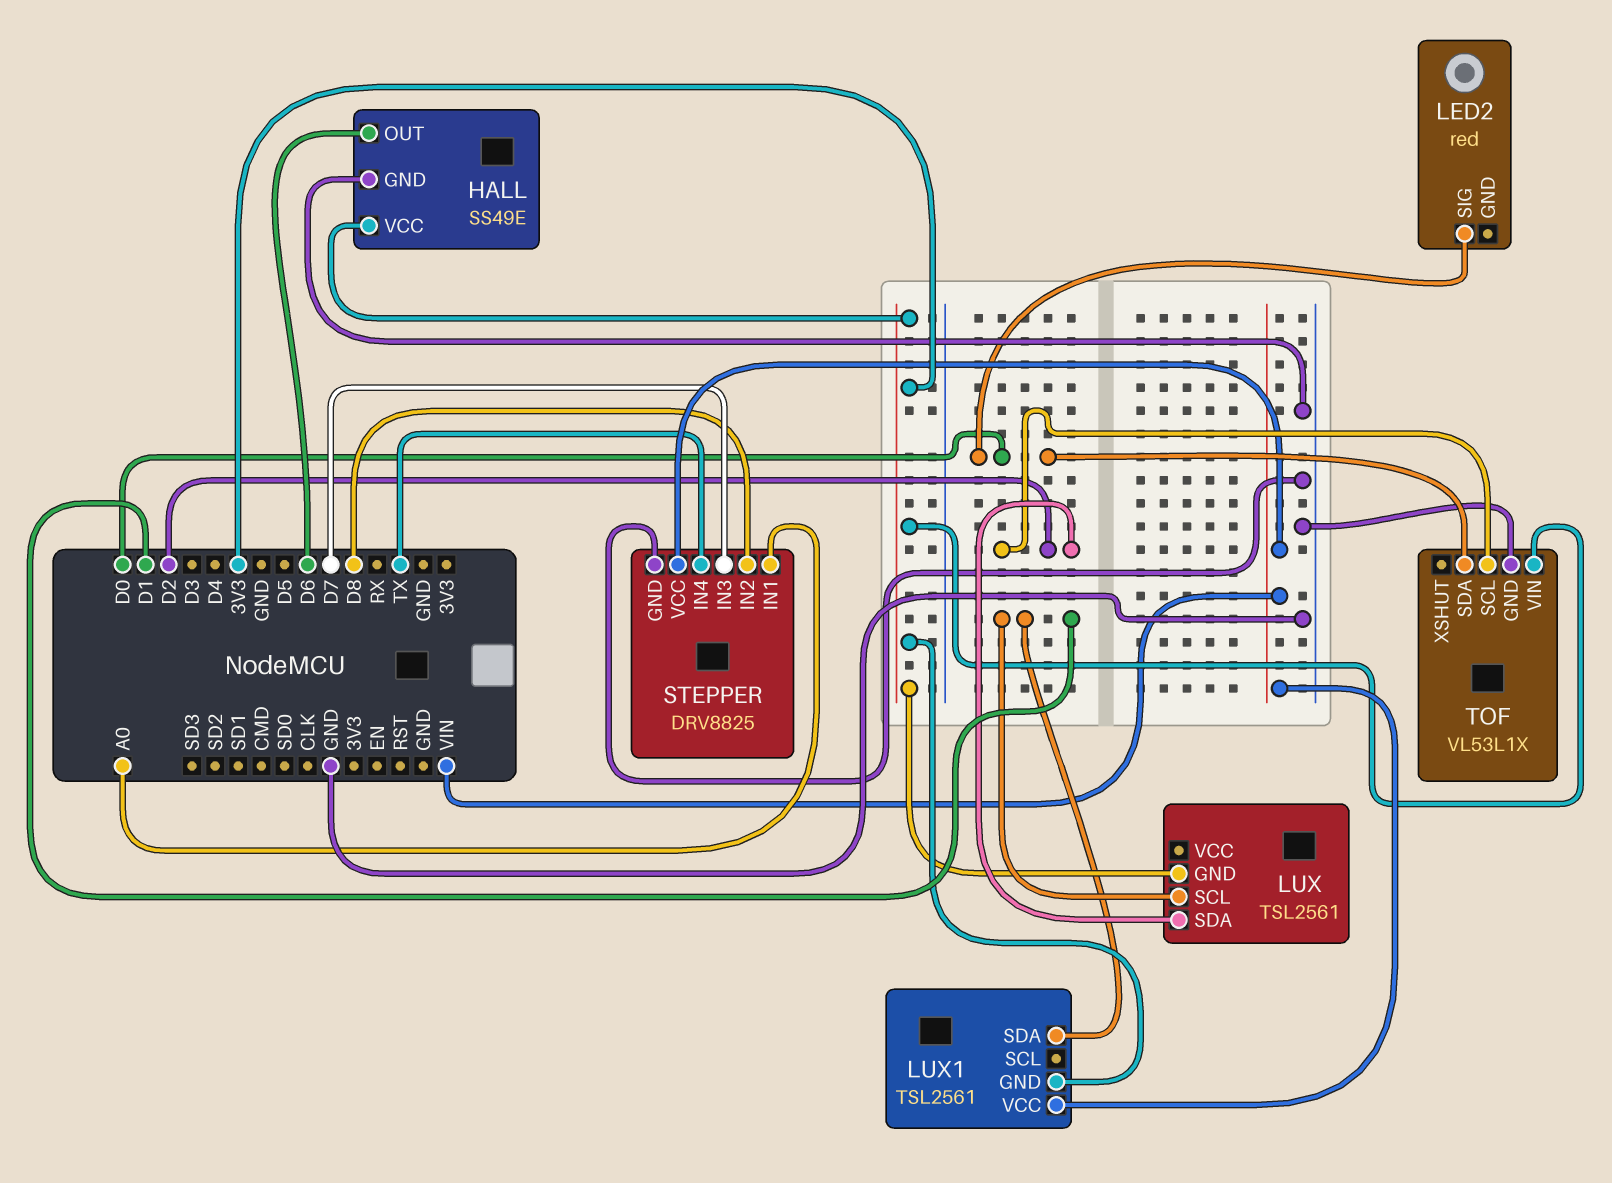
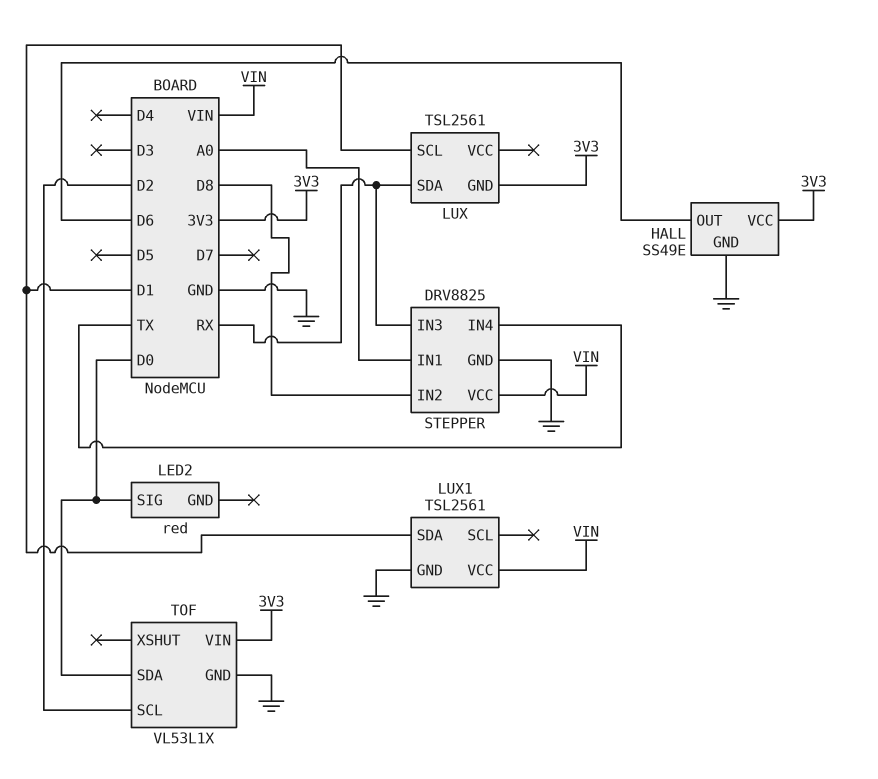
LUX pin SDA: D2 -> RX
LUX1 pin GND: 3V3 -> GND
STEPPER pin IN3: D7 -> RX

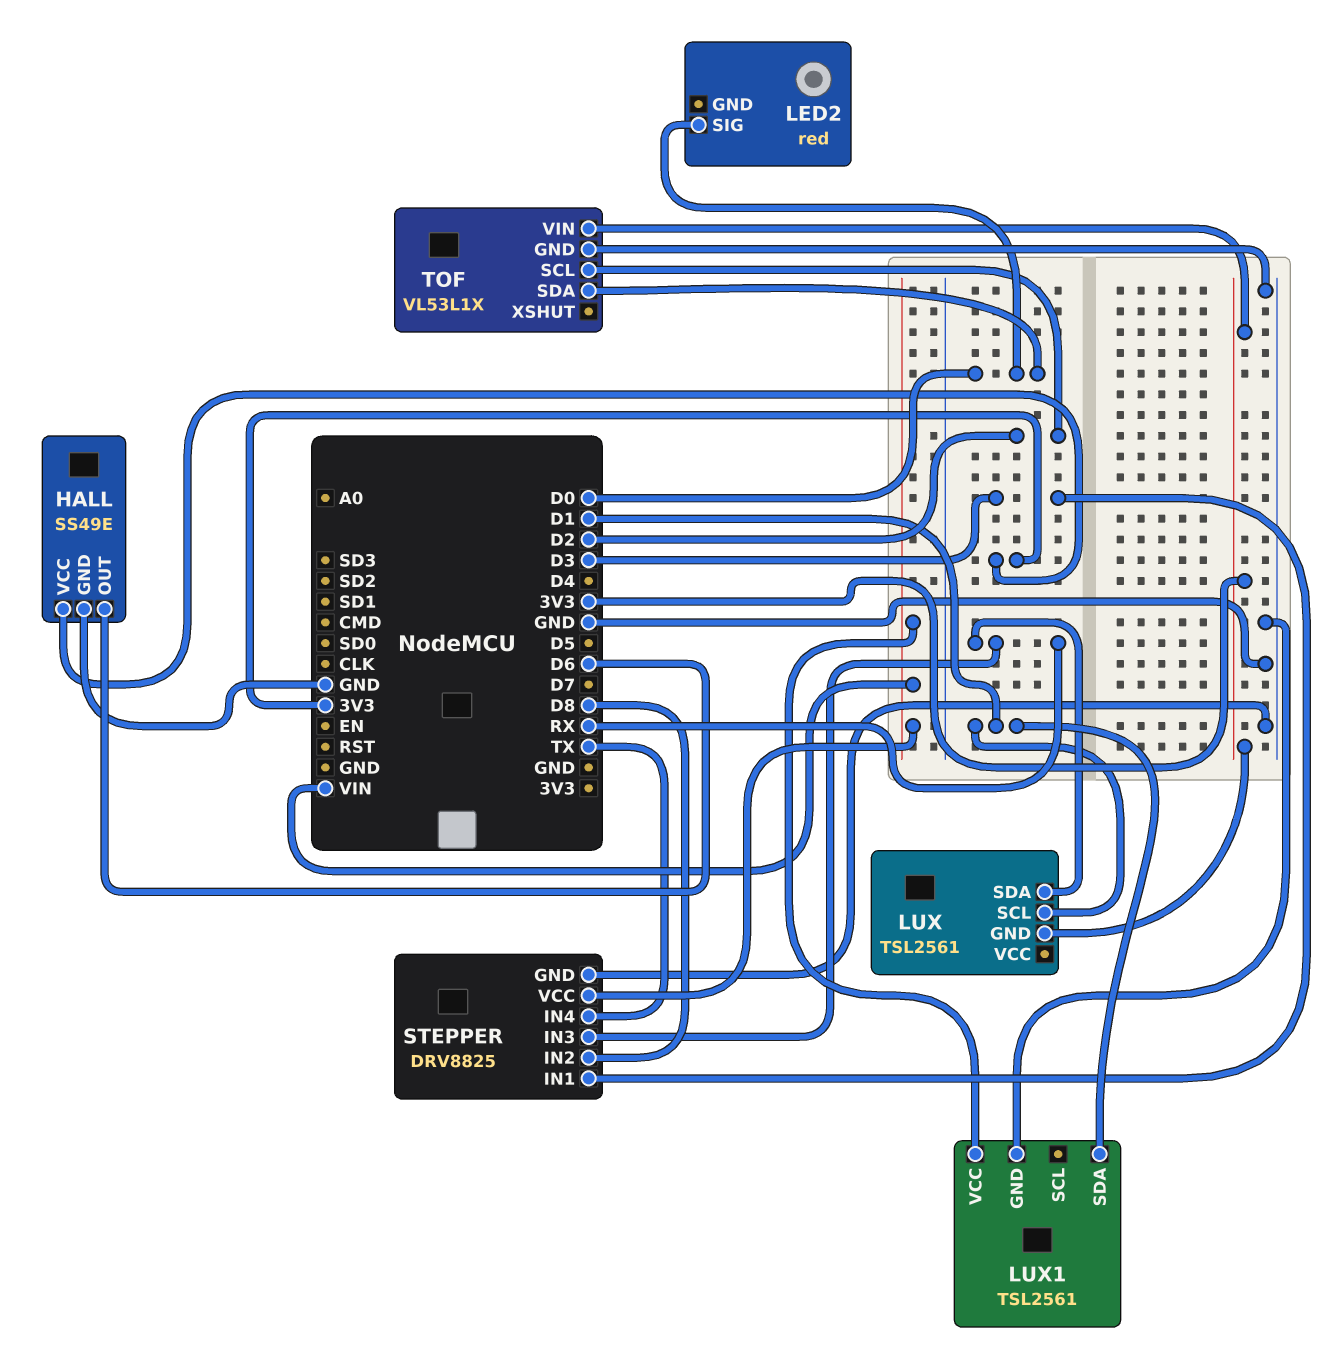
STEPPER pin IN1: A0 -> D3

